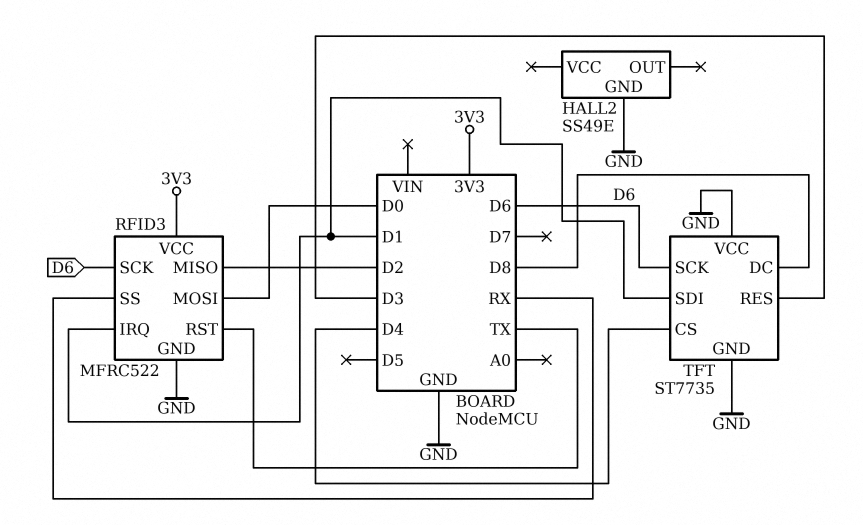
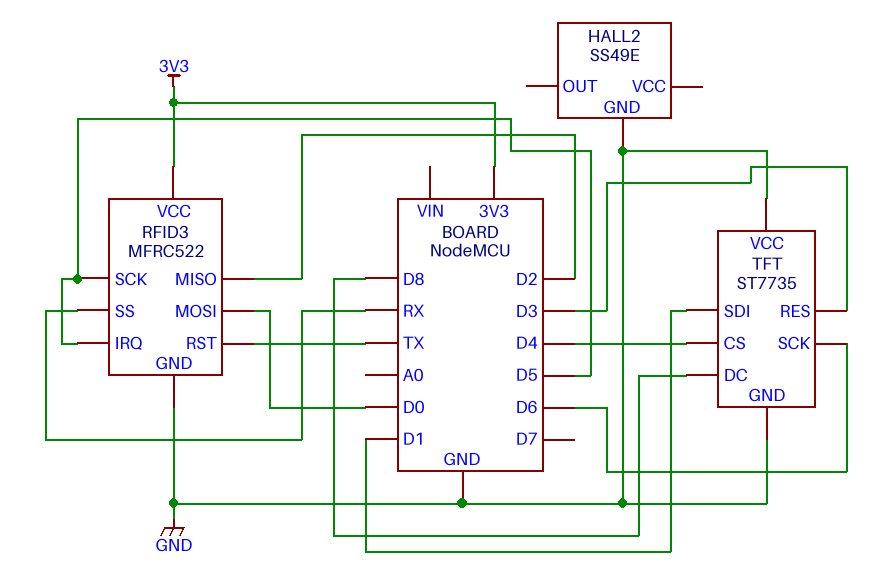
RFID3 pin IRQ: D1 -> D5
RFID3 pin SCK: D6 -> D5

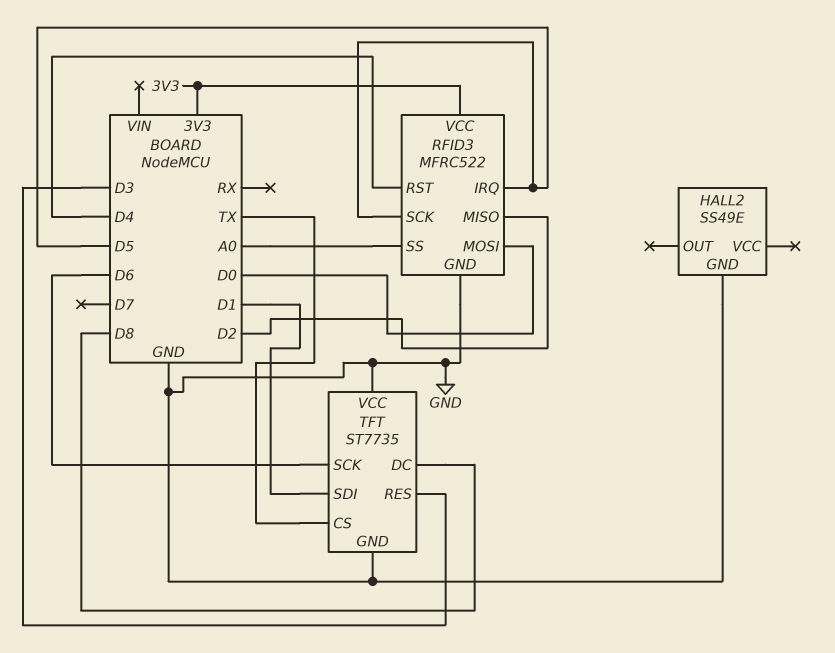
RFID3 pin RST: TX -> D4
RFID3 pin SS: RX -> A0
TFT pin CS: D4 -> TX

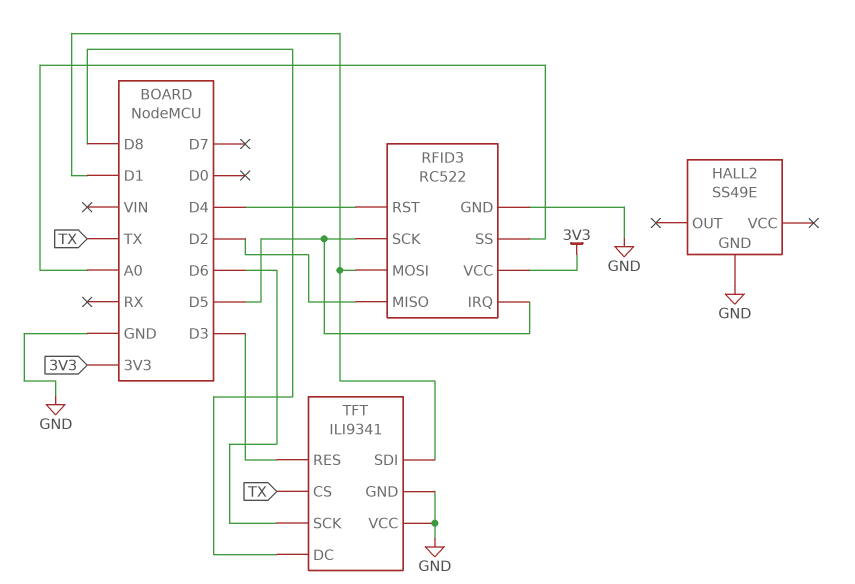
RFID3: MFRC522 -> RC522
RFID3 pin MOSI: D0 -> D1
TFT: ST7735 -> ILI9341

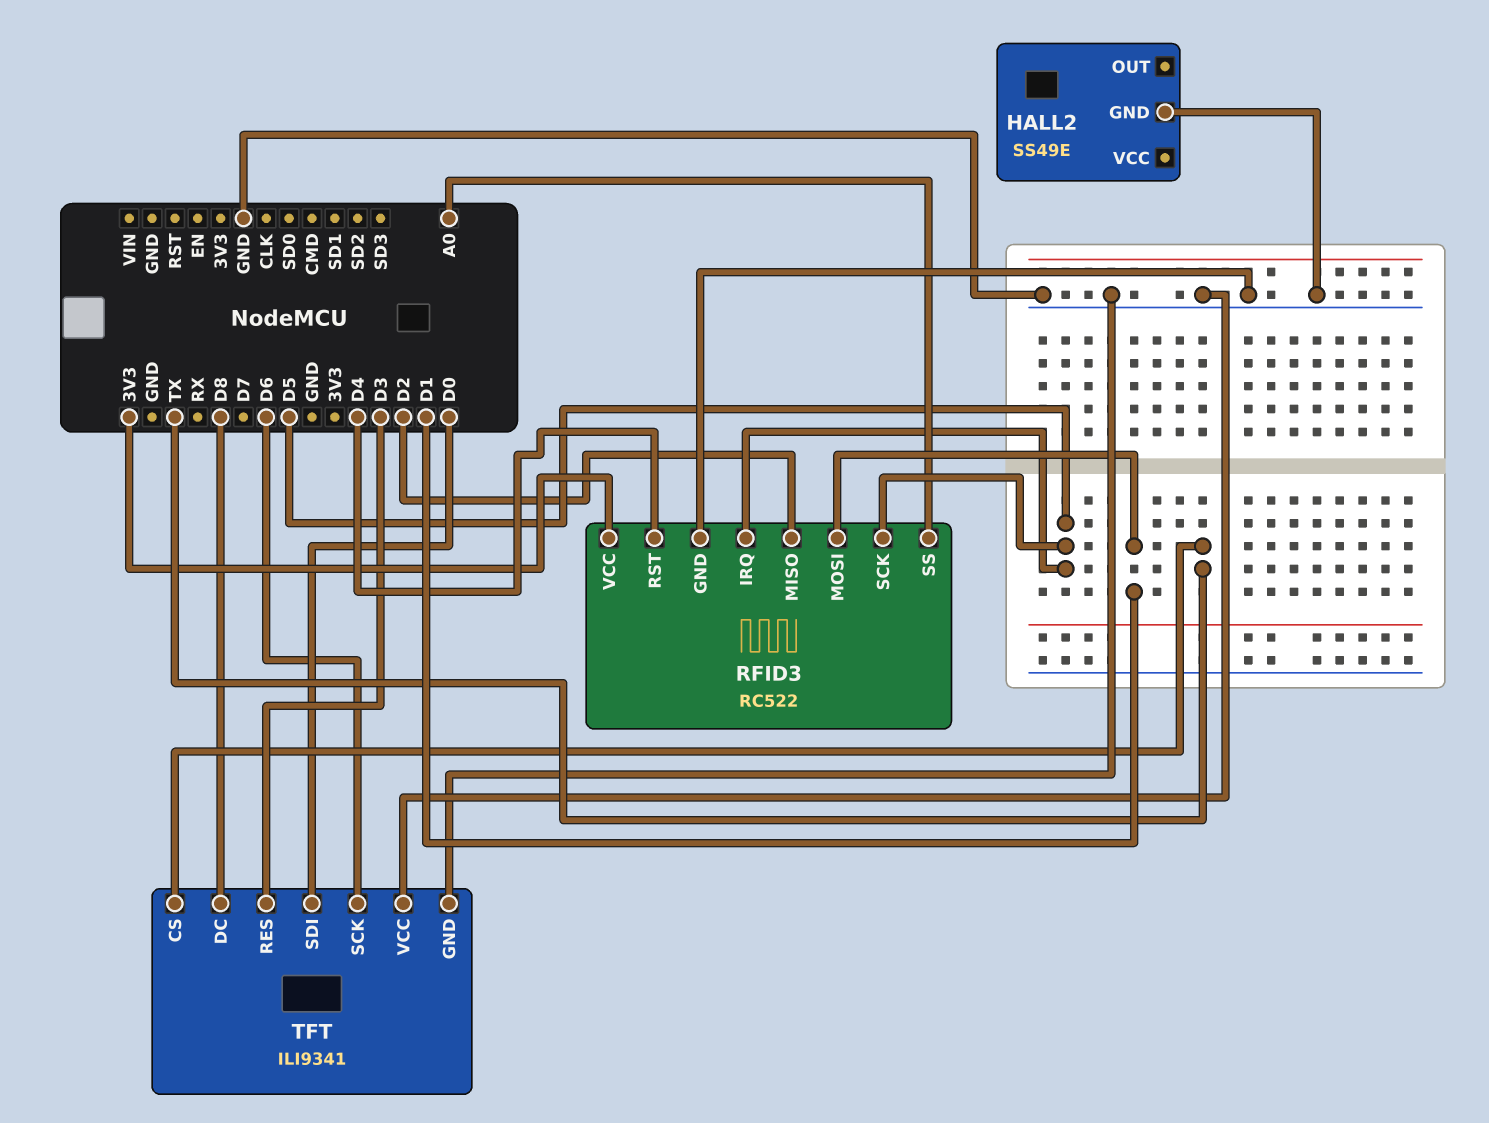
TFT pin SDI: D1 -> D0

